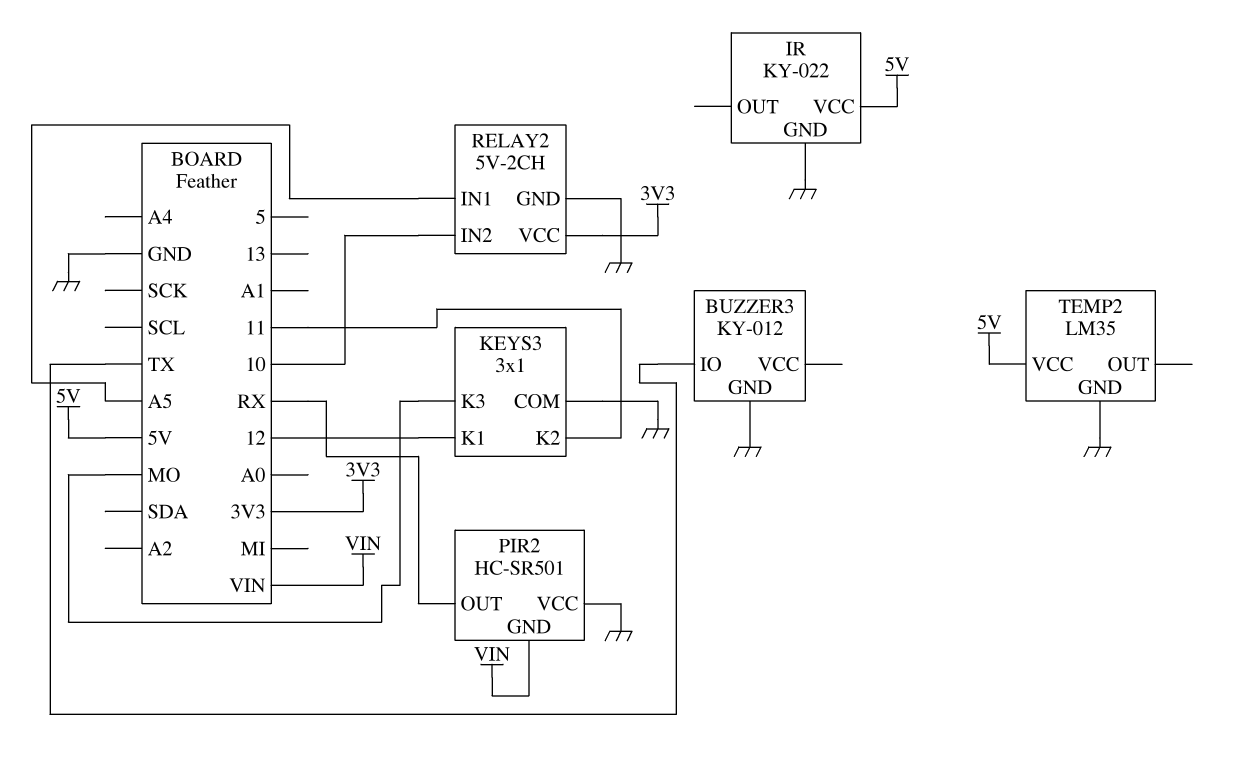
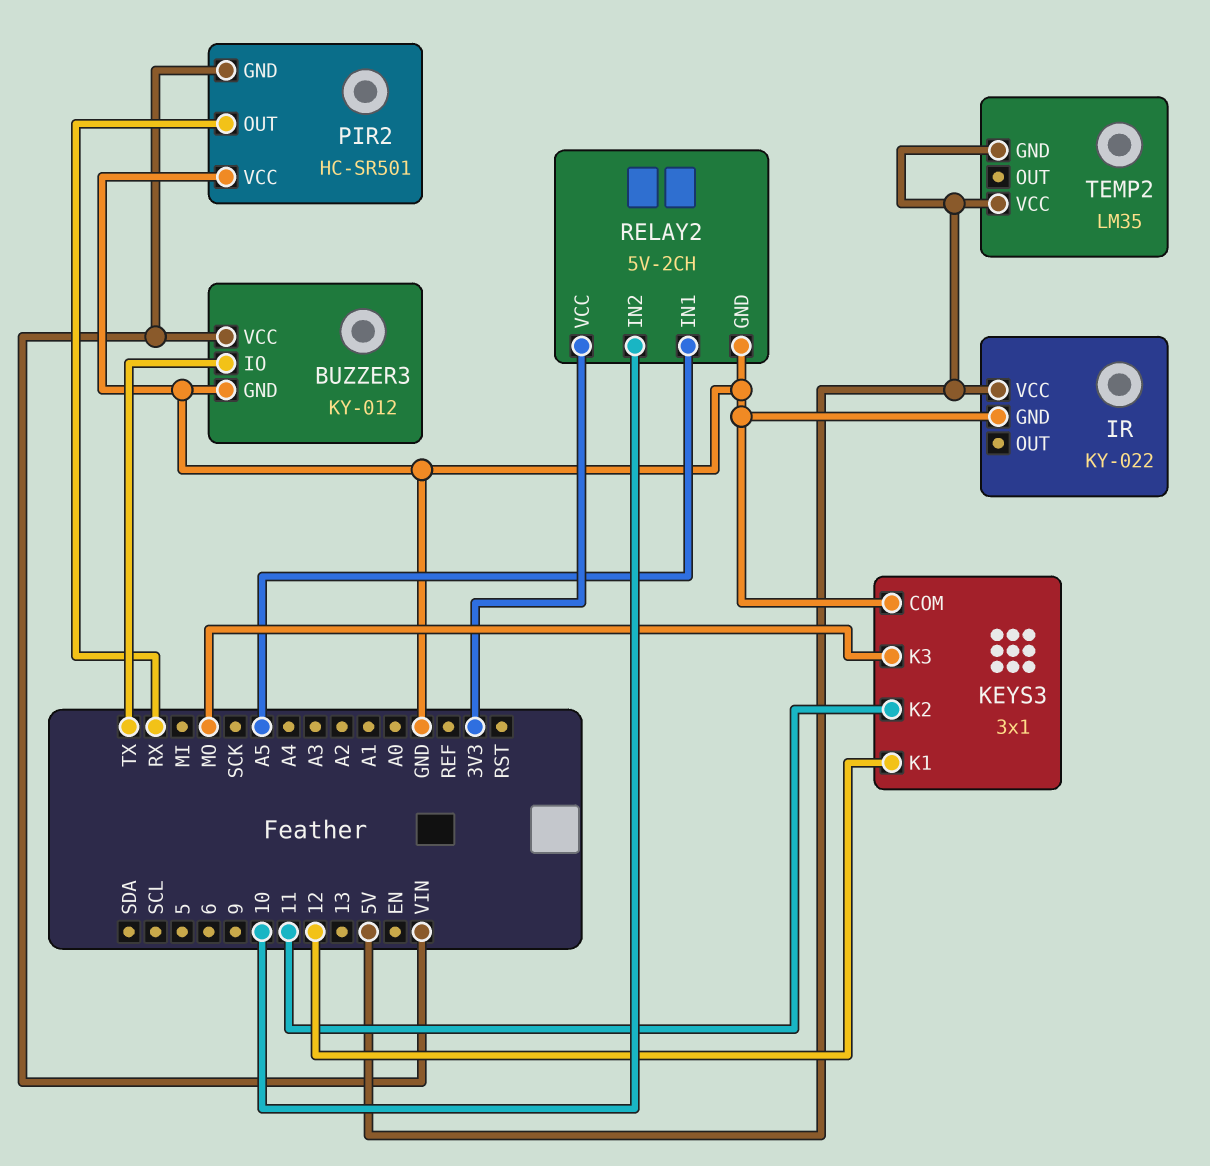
BUZZER3 pin VCC: none -> VIN
TEMP2 pin GND: GND -> 5V

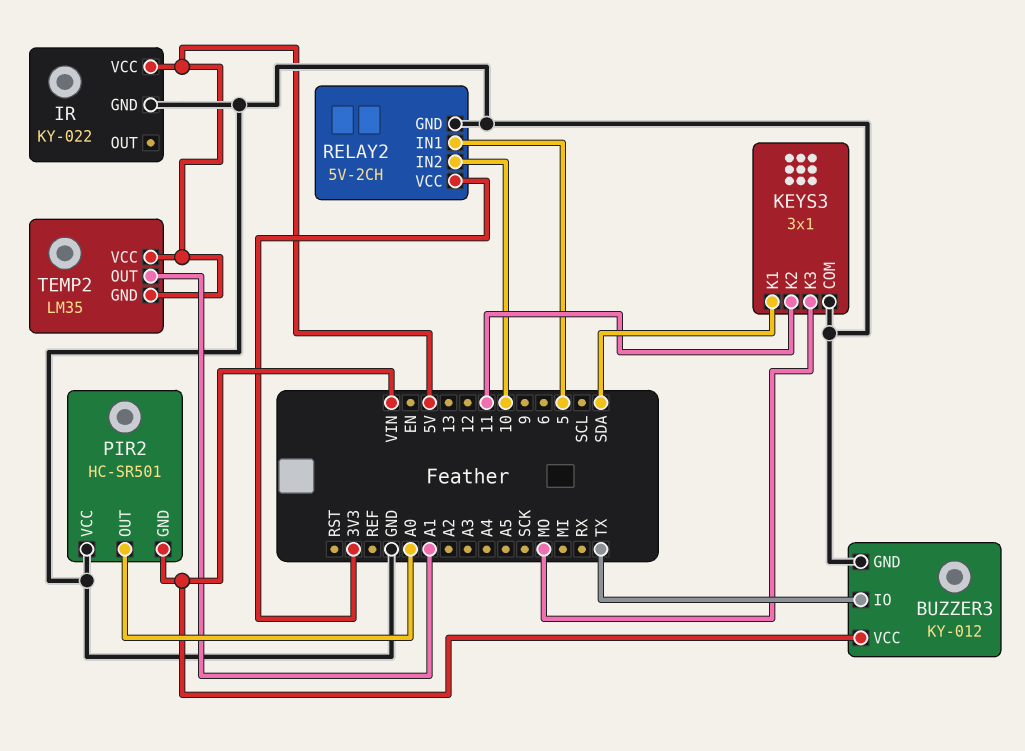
KEYS3 pin K1: 12 -> SDA
PIR2 pin OUT: RX -> A0
RELAY2 pin IN1: A5 -> 5
TEMP2 pin OUT: none -> A1

